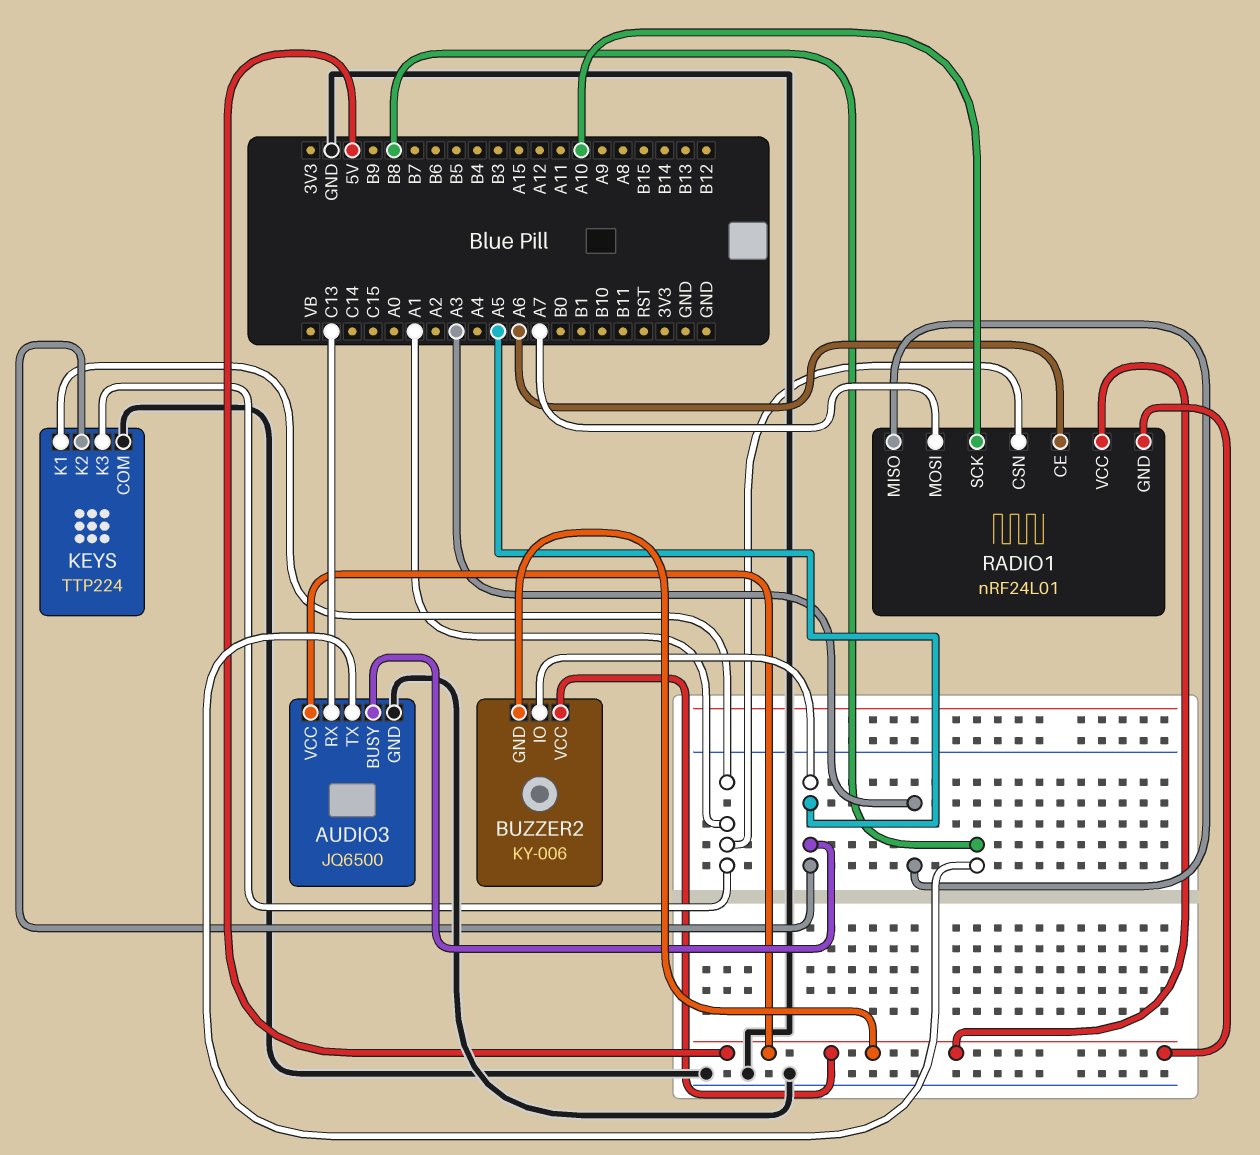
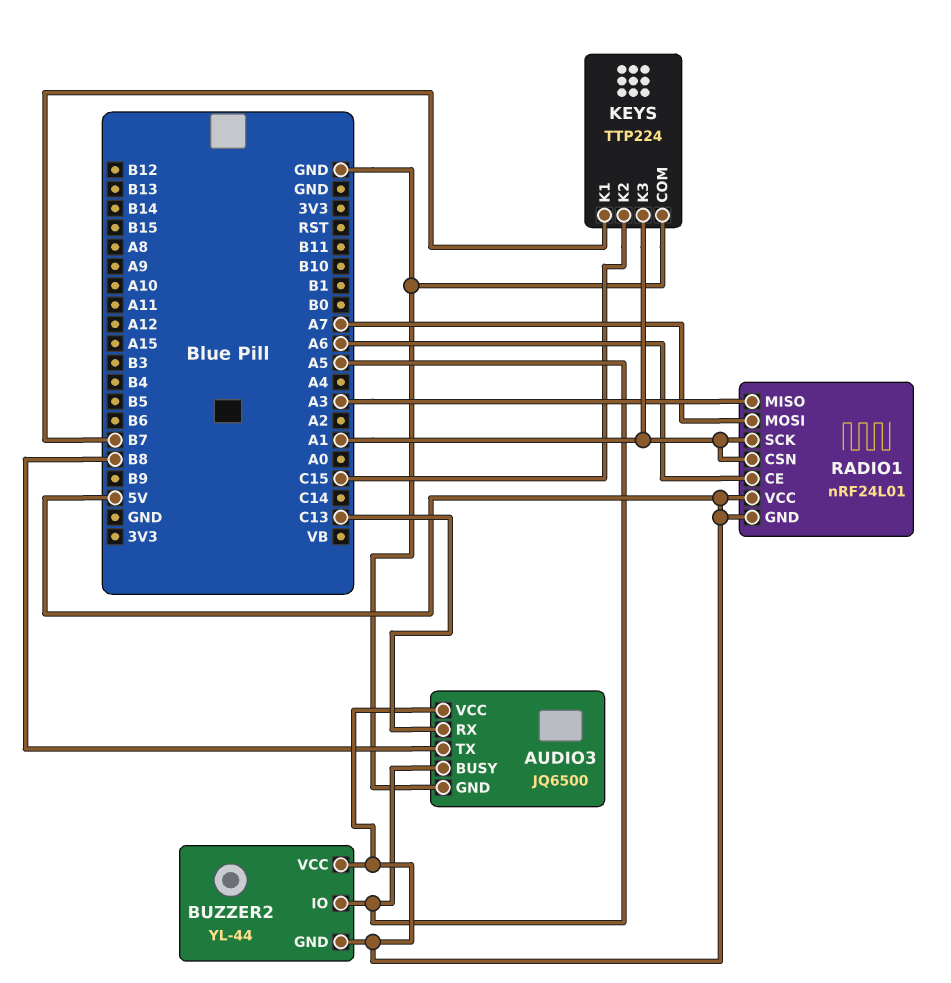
BUZZER2: KY-006 -> YL-44
KEYS pin K1: A1 -> B7
KEYS pin K2: A5 -> C15
RADIO1 pin SCK: A10 -> A1

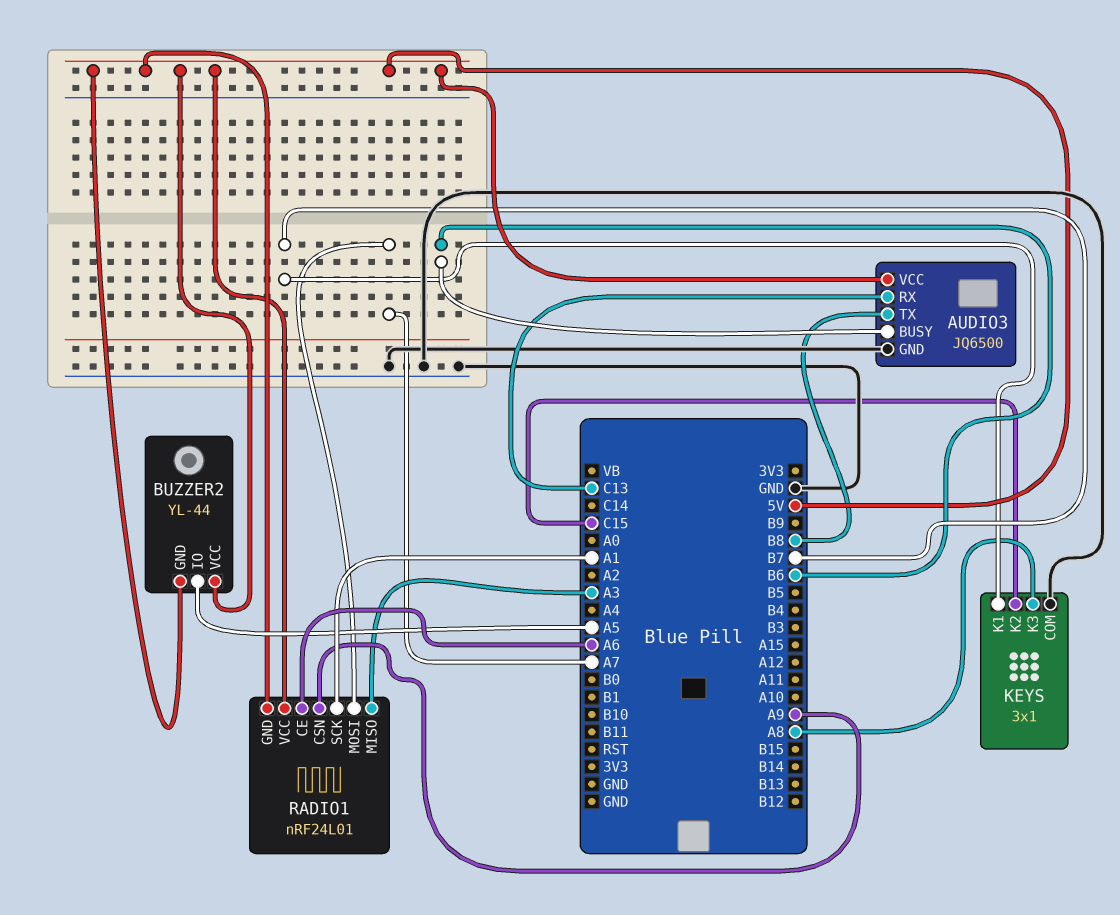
AUDIO3 pin BUSY: A5 -> B6
KEYS: TTP224 -> 3x1
KEYS pin K3: A1 -> A8
RADIO1 pin CSN: A1 -> A9

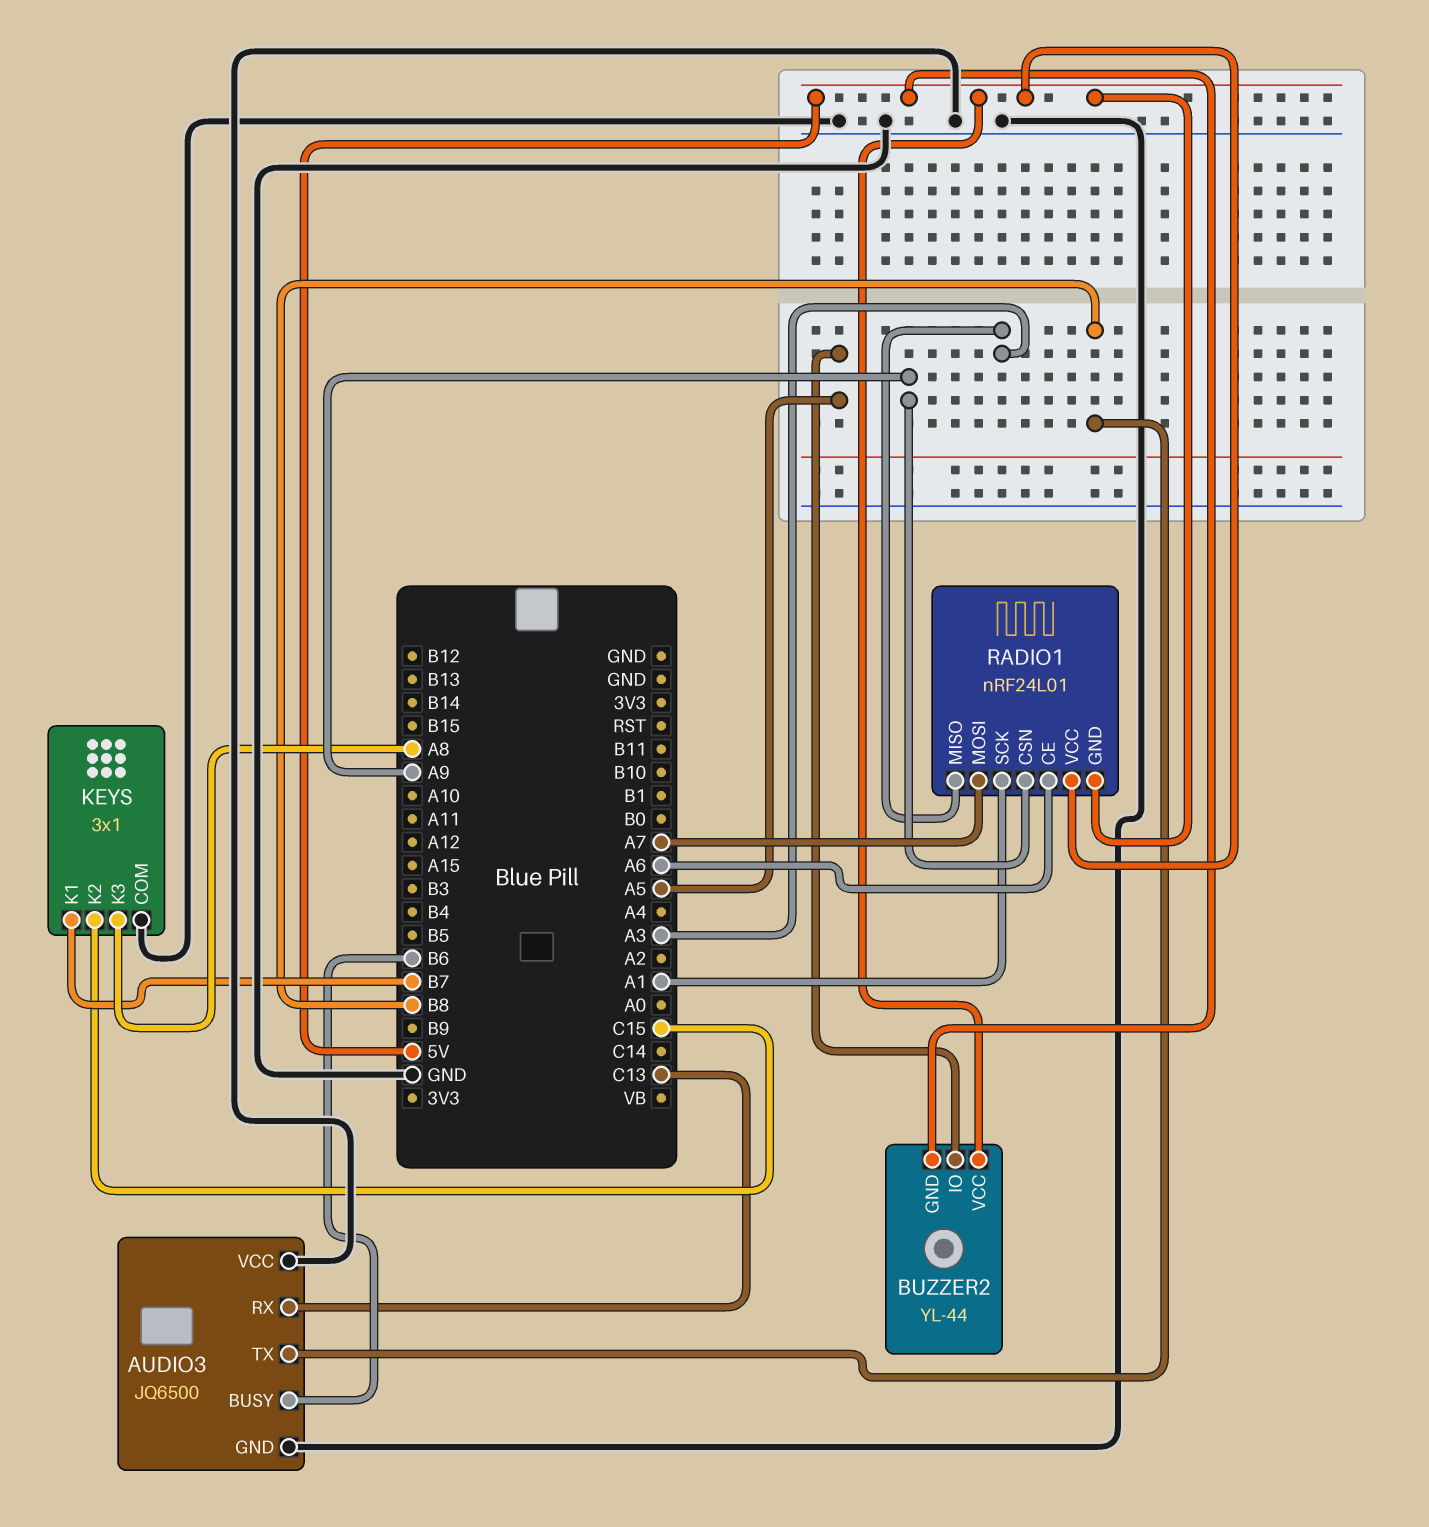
AUDIO3 pin VCC: 5V -> GND

